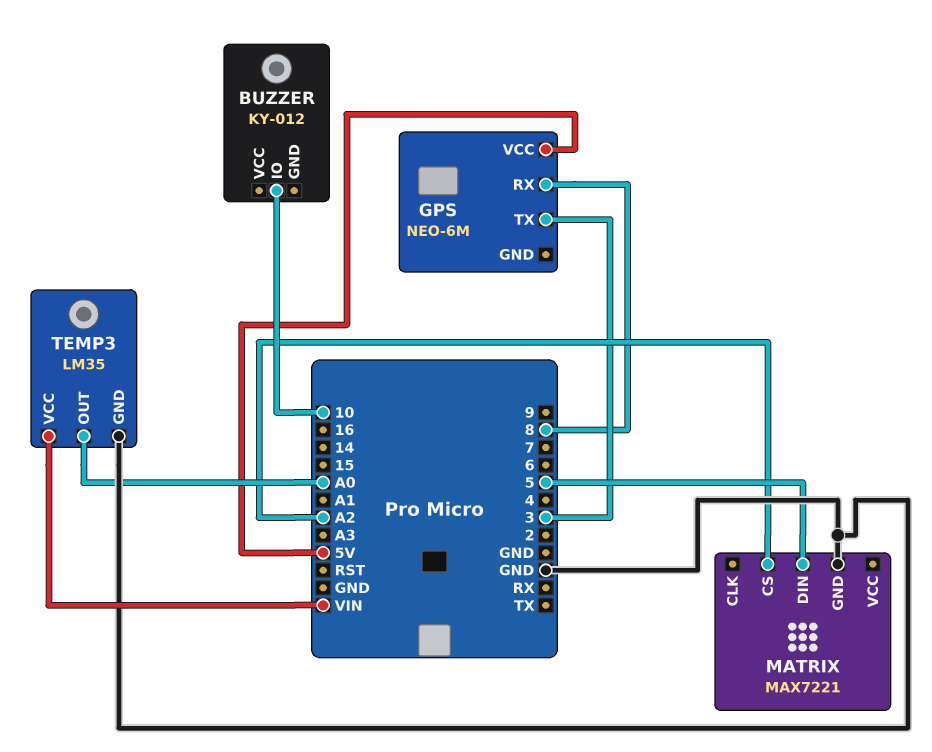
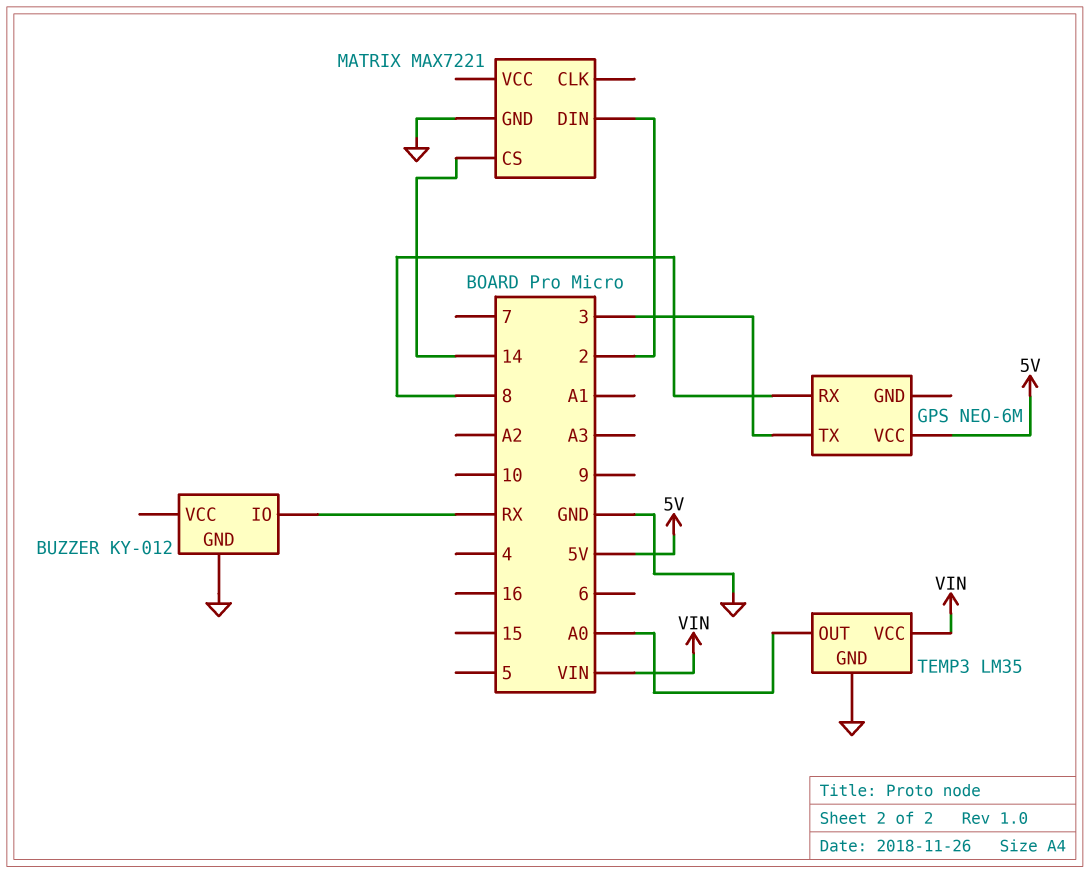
BUZZER pin GND: none -> GND
BUZZER pin IO: 10 -> RX
MATRIX pin CS: A2 -> 14
MATRIX pin DIN: 5 -> 2

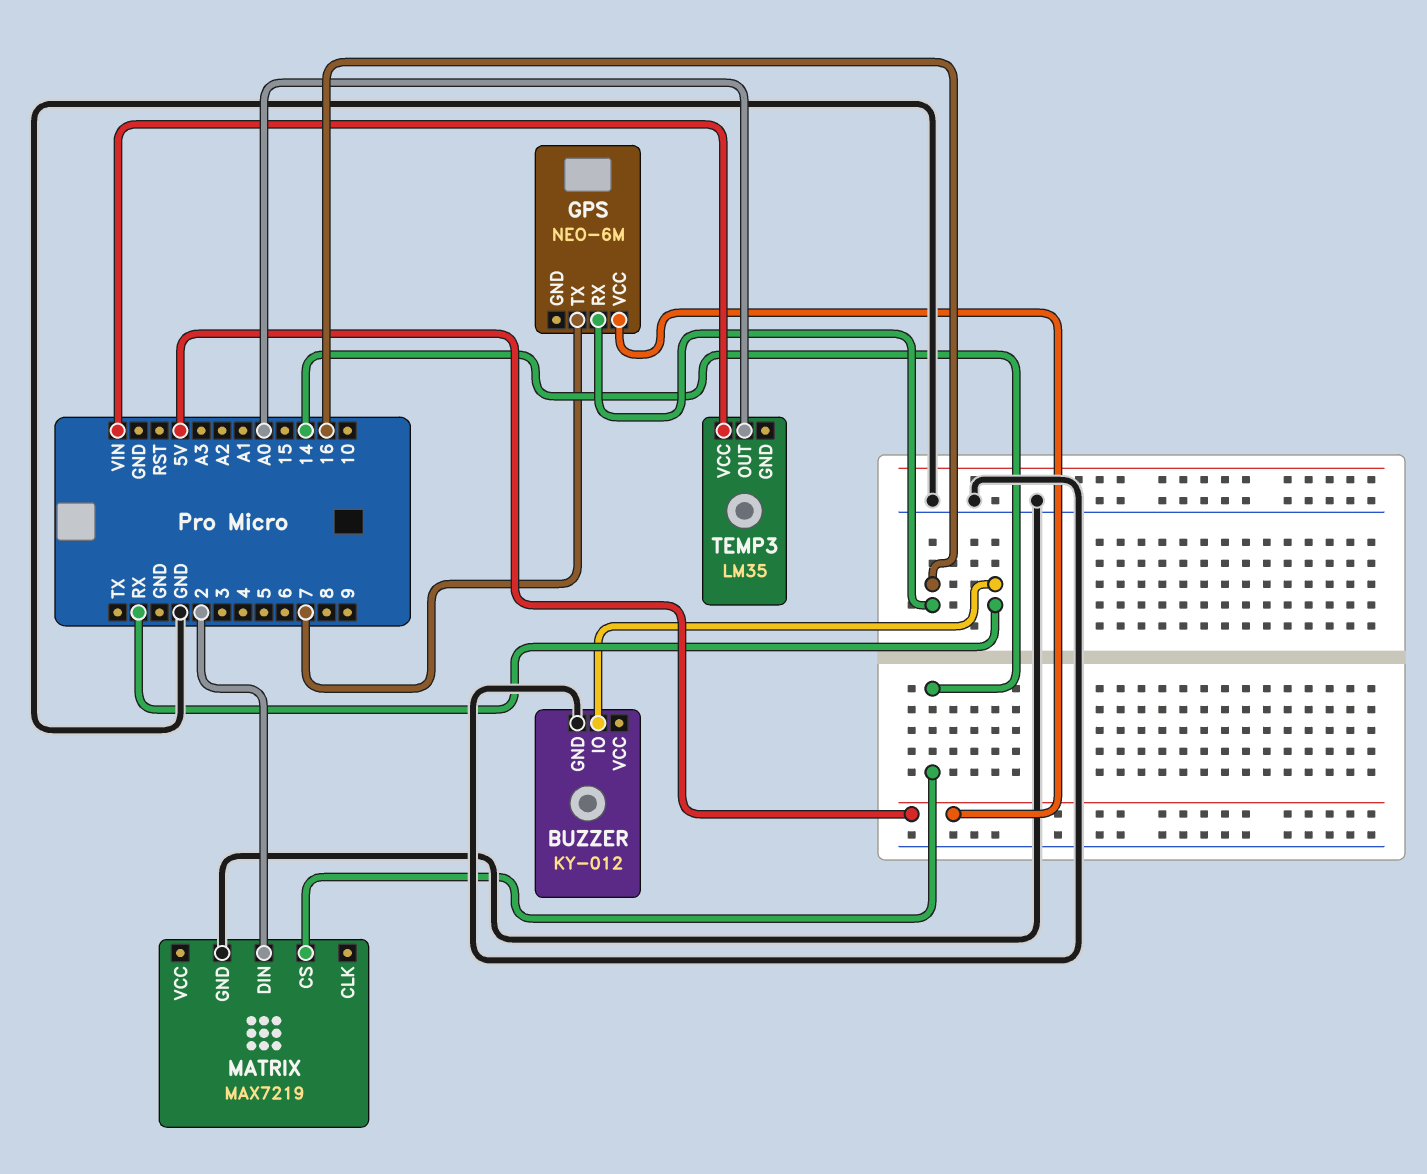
GPS pin RX: 8 -> 16
GPS pin TX: 3 -> 7
MATRIX: MAX7221 -> MAX7219
TEMP3 pin GND: GND -> none

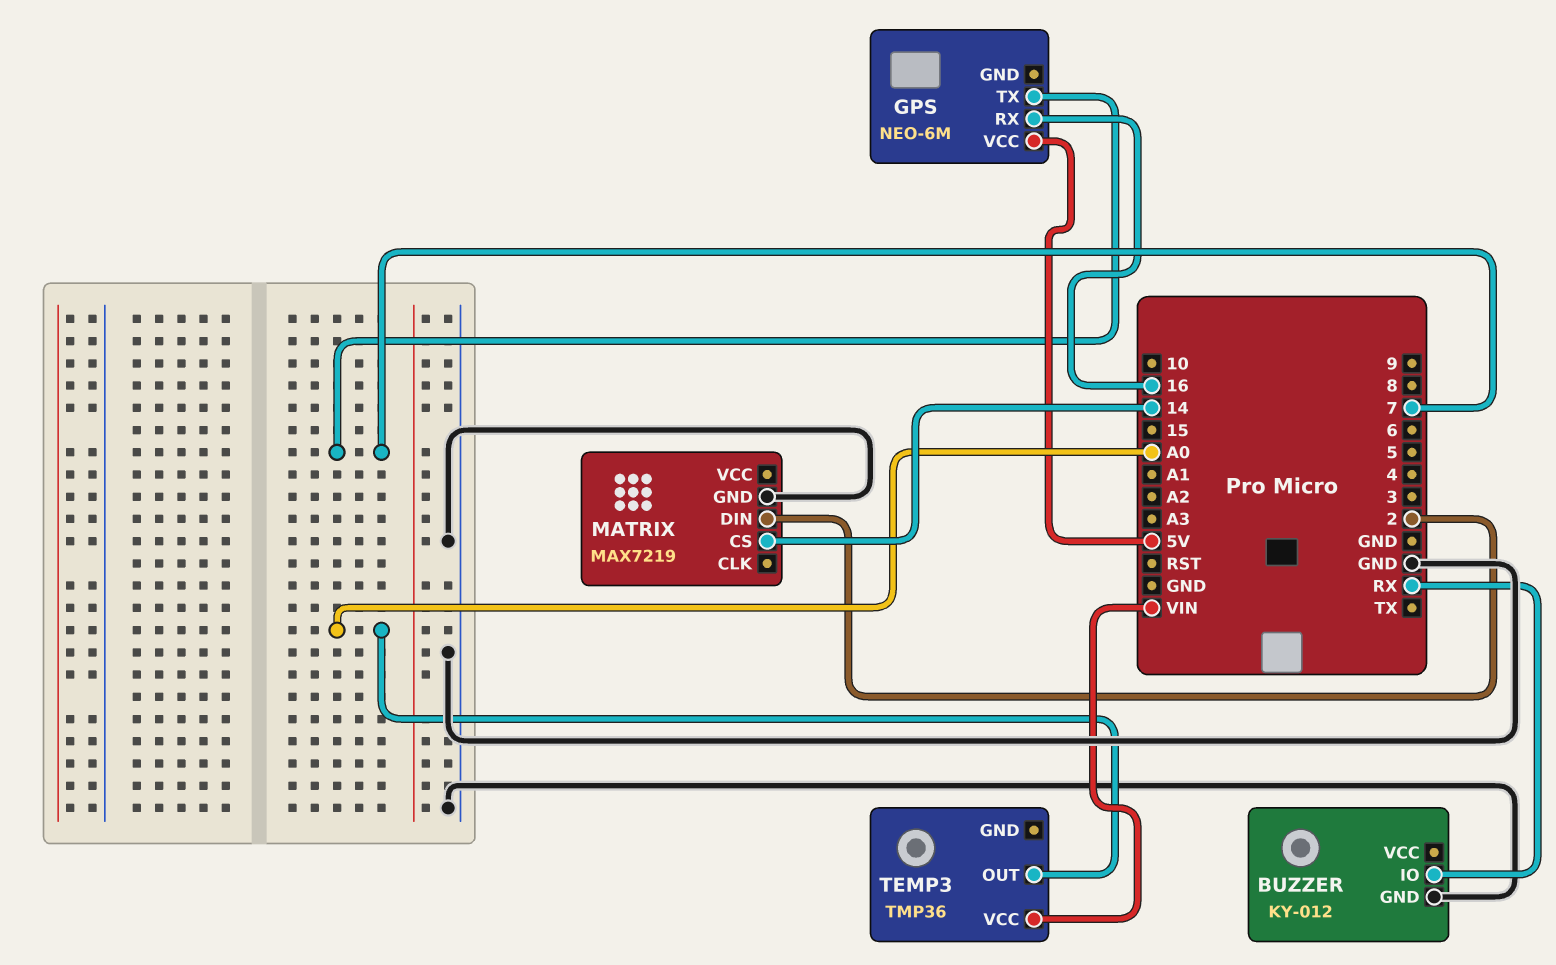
TEMP3: LM35 -> TMP36

